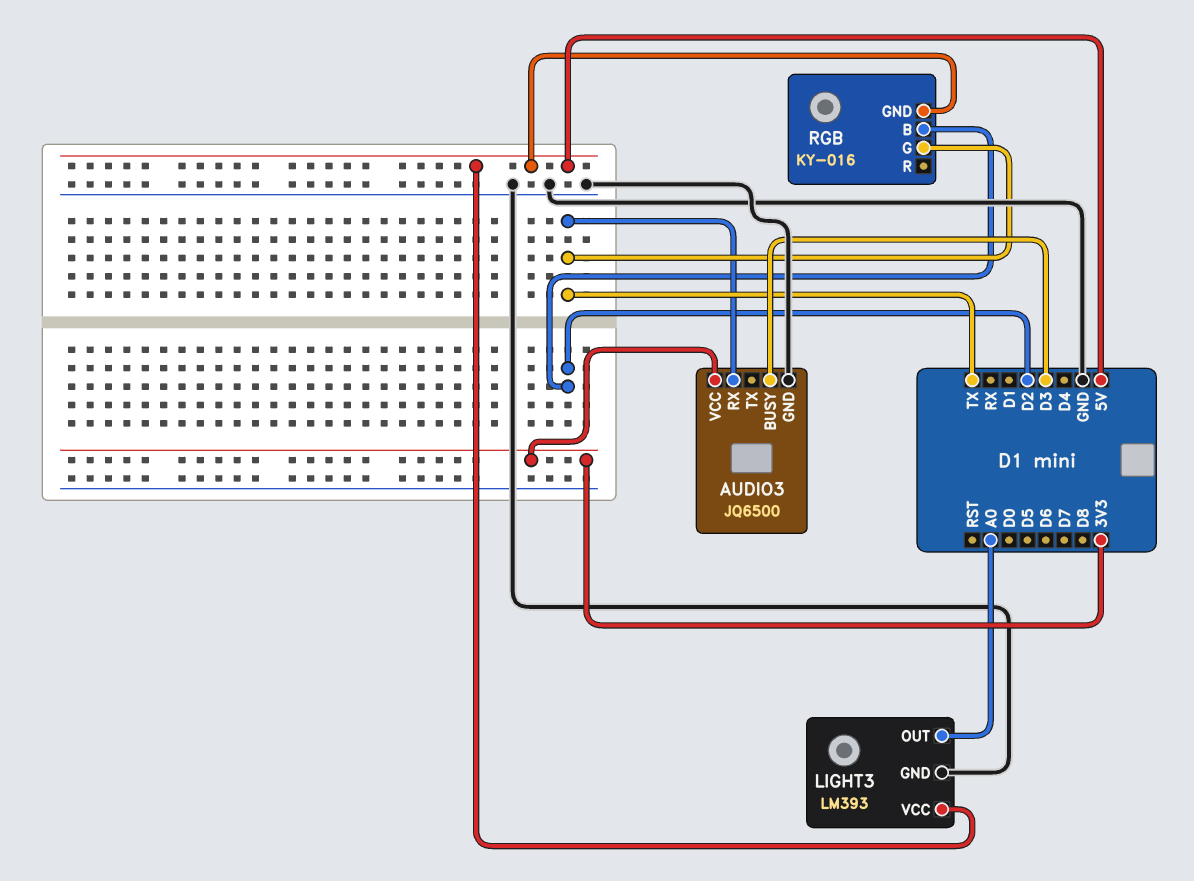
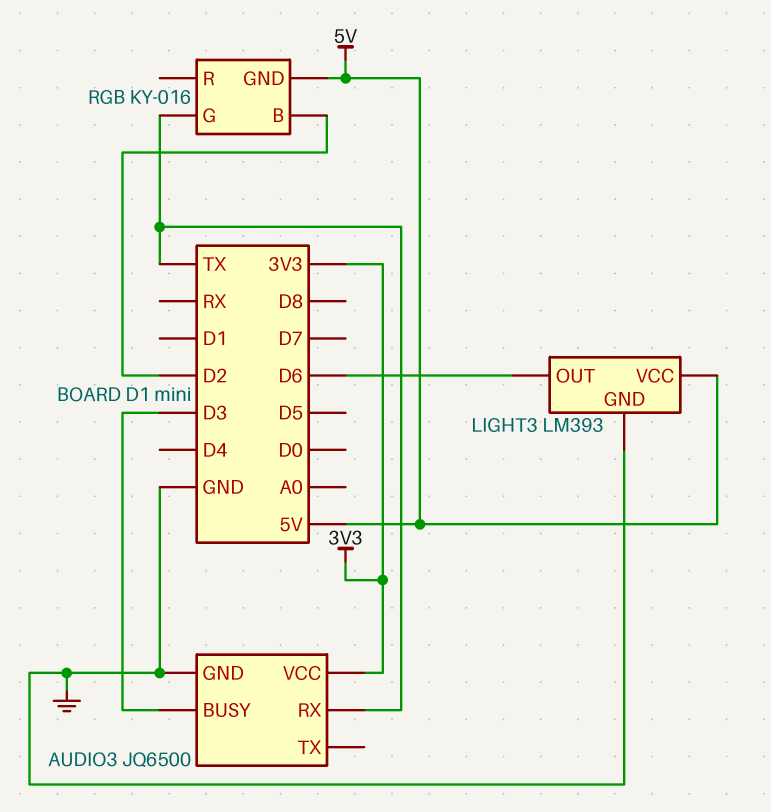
LIGHT3 pin OUT: A0 -> D6

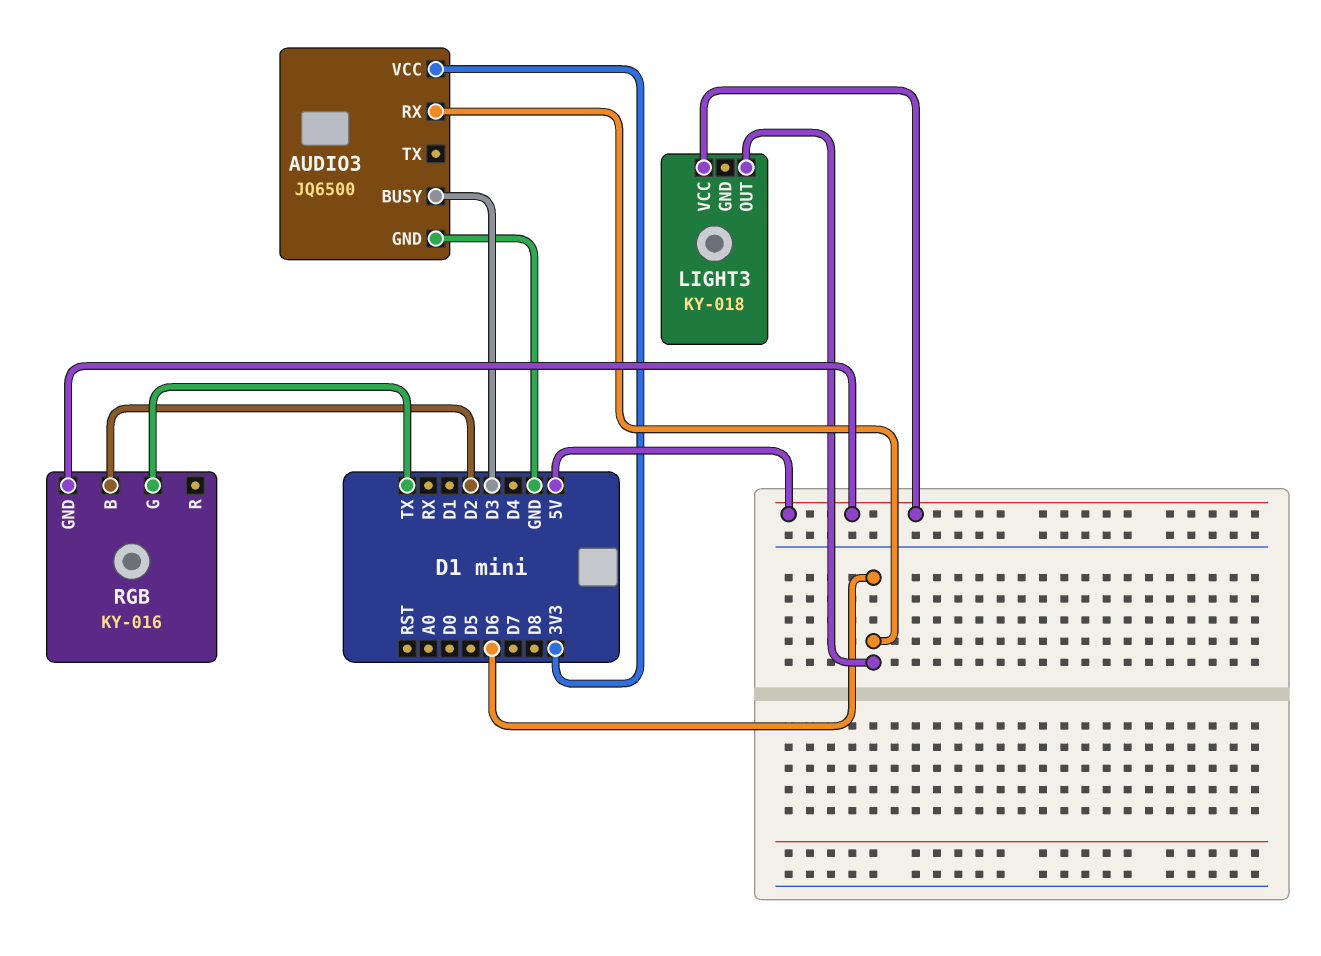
AUDIO3 pin RX: TX -> D6
LIGHT3: LM393 -> KY-018
LIGHT3 pin GND: GND -> none

